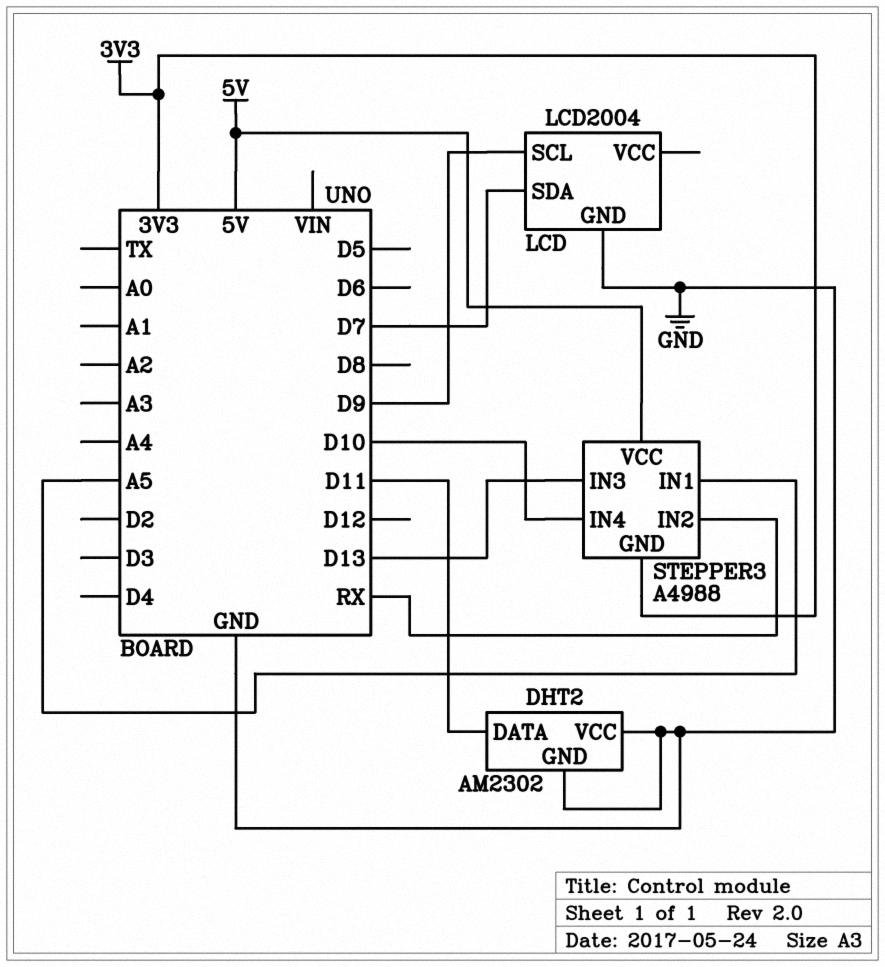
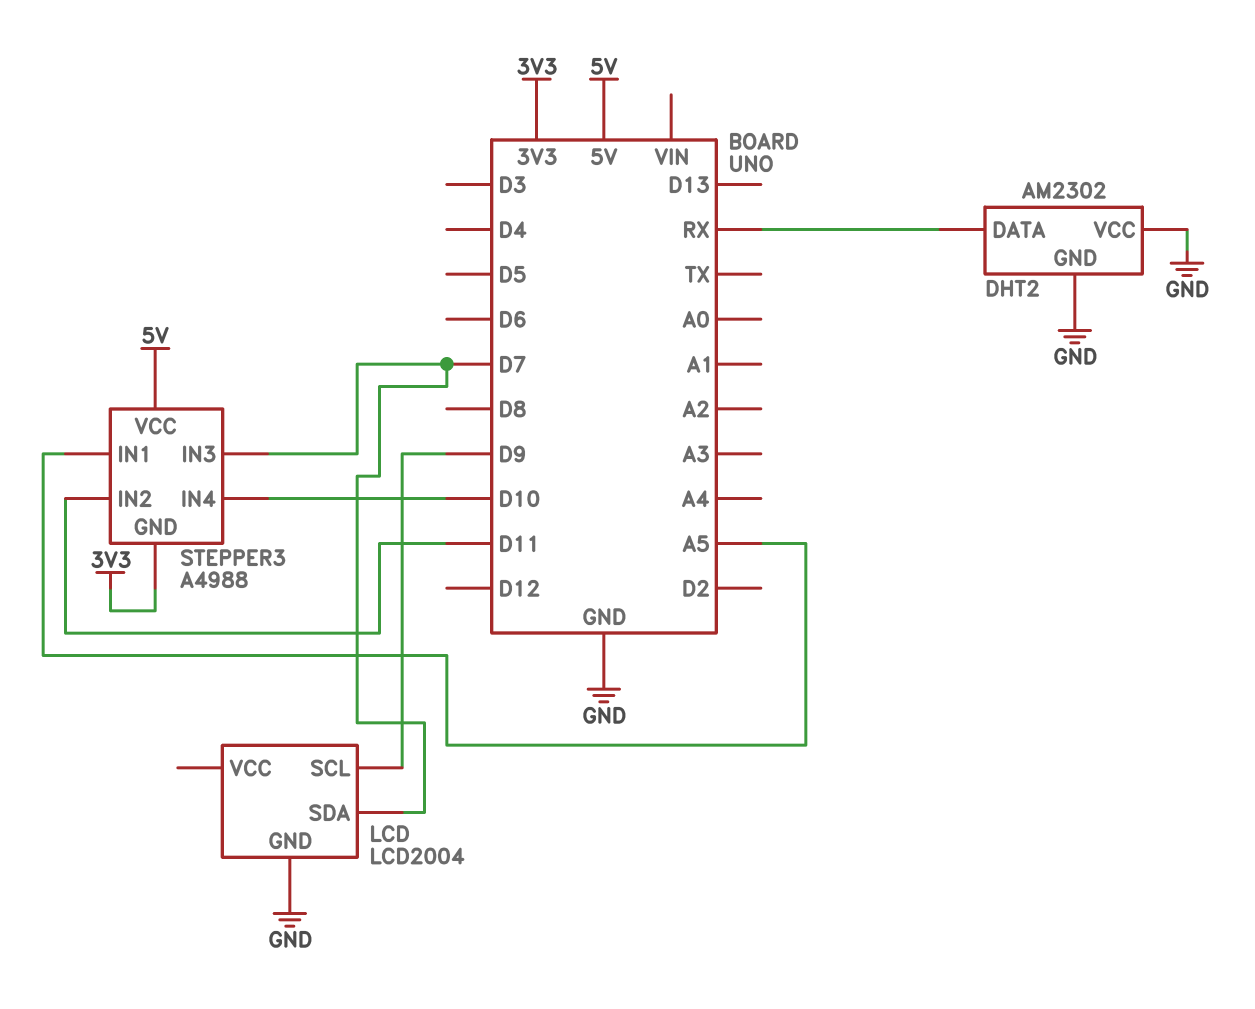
DHT2 pin DATA: D11 -> RX
STEPPER3 pin IN2: RX -> D11
STEPPER3 pin IN3: D13 -> D7

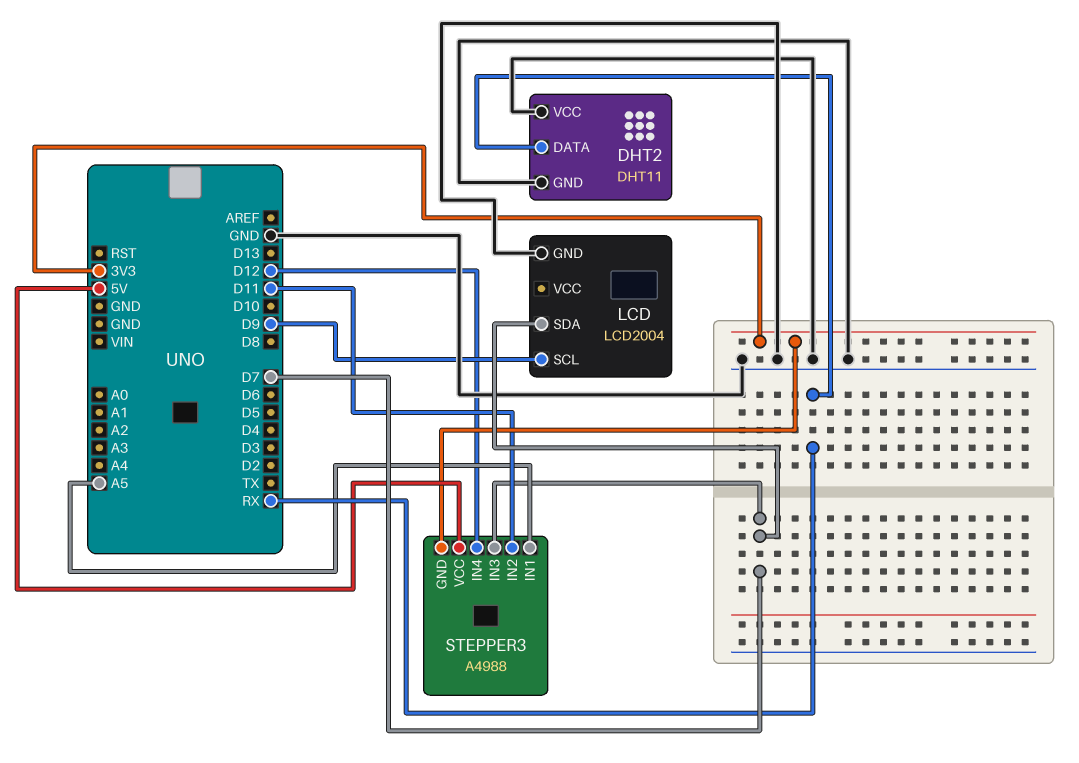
DHT2: AM2302 -> DHT11
STEPPER3 pin IN4: D10 -> D12

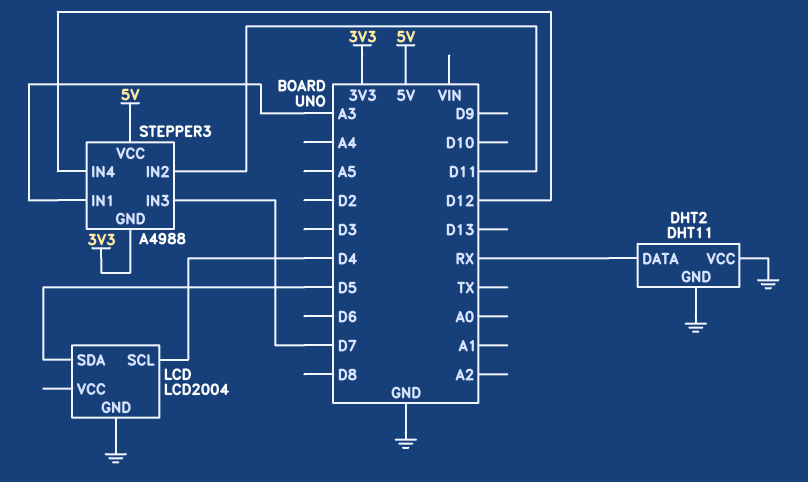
LCD pin SCL: D9 -> D4
LCD pin SDA: D7 -> D5
STEPPER3 pin IN1: A5 -> A3

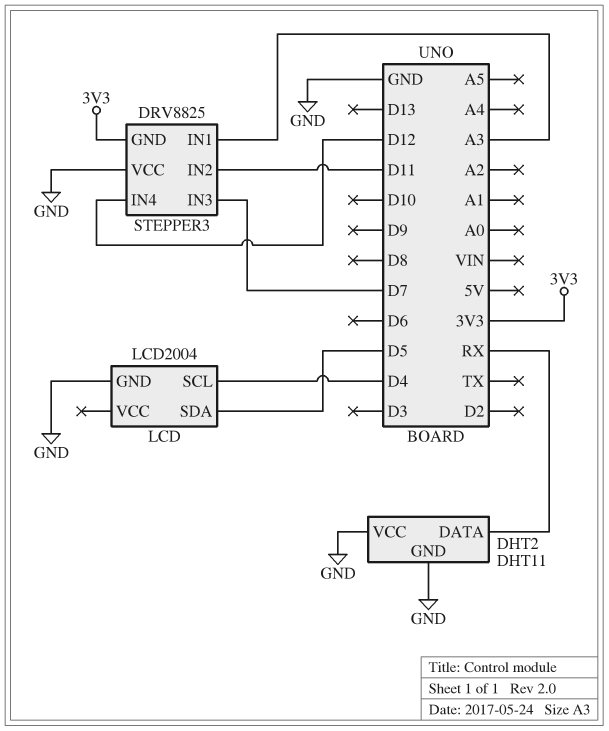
STEPPER3: A4988 -> DRV8825
STEPPER3 pin VCC: 5V -> GND

